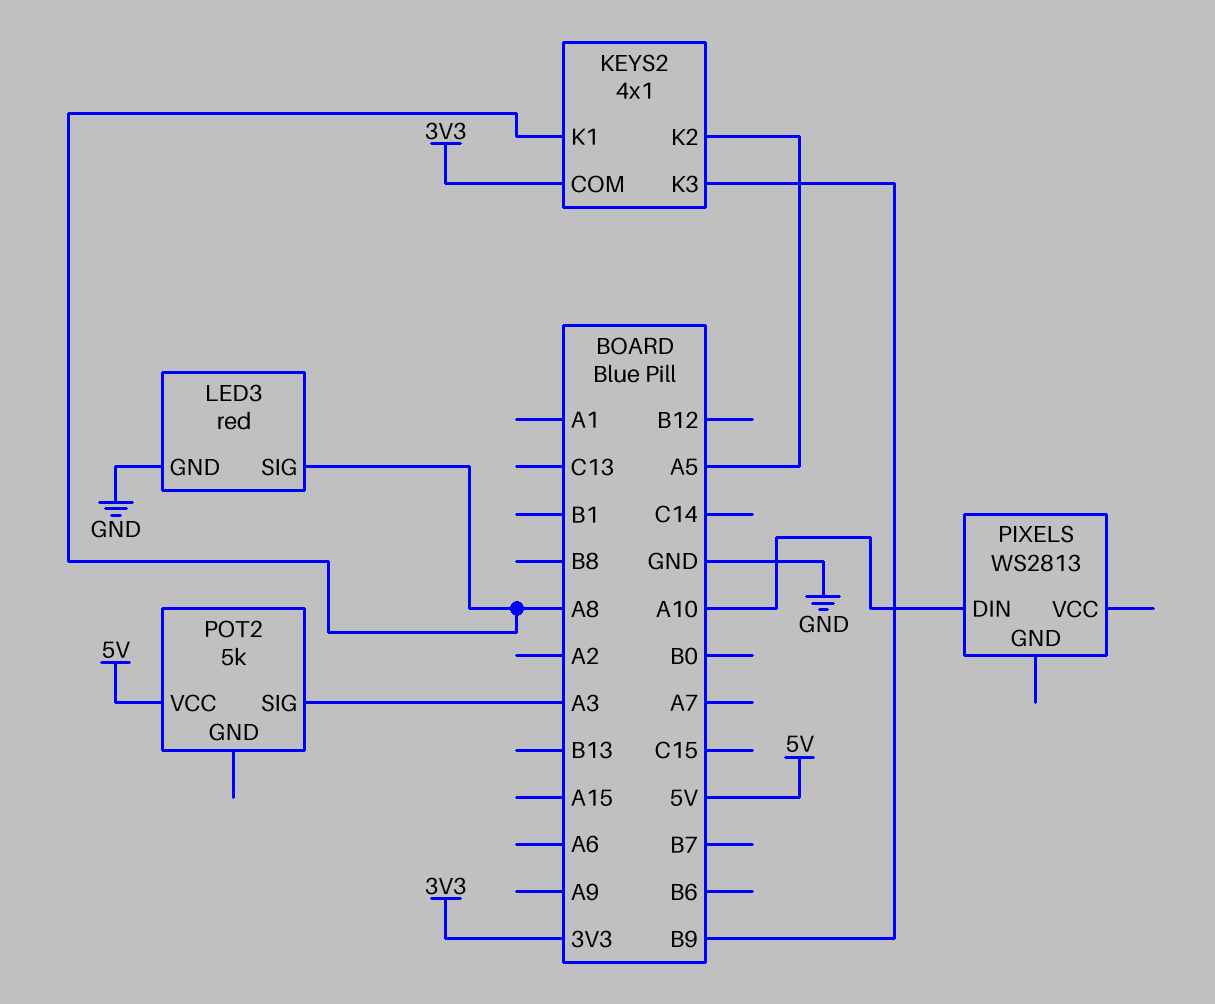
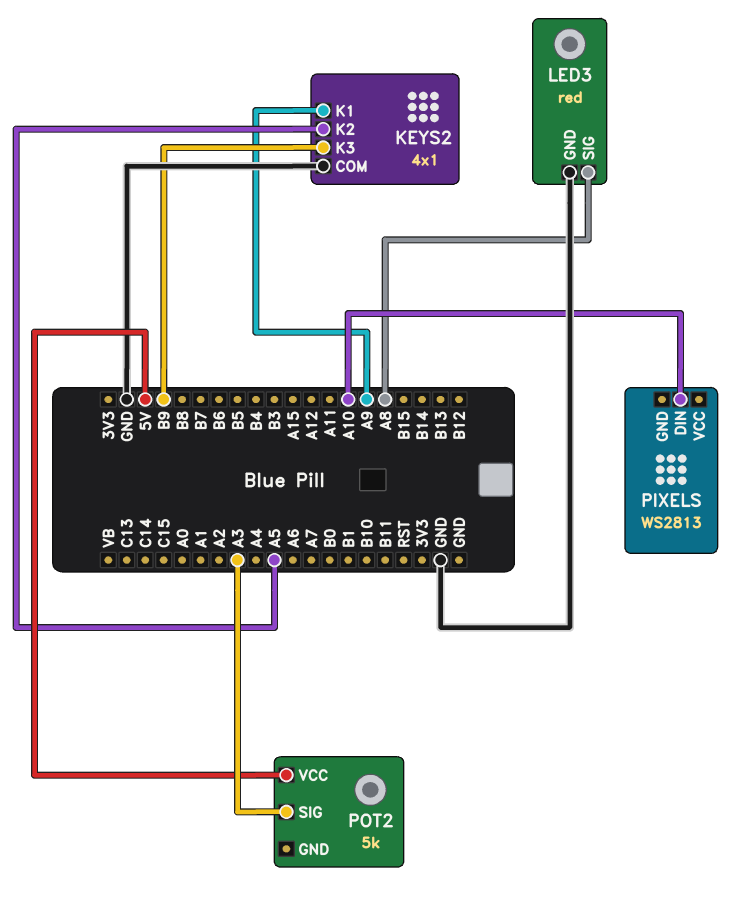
KEYS2 pin COM: 3V3 -> GND
KEYS2 pin K1: A8 -> A9

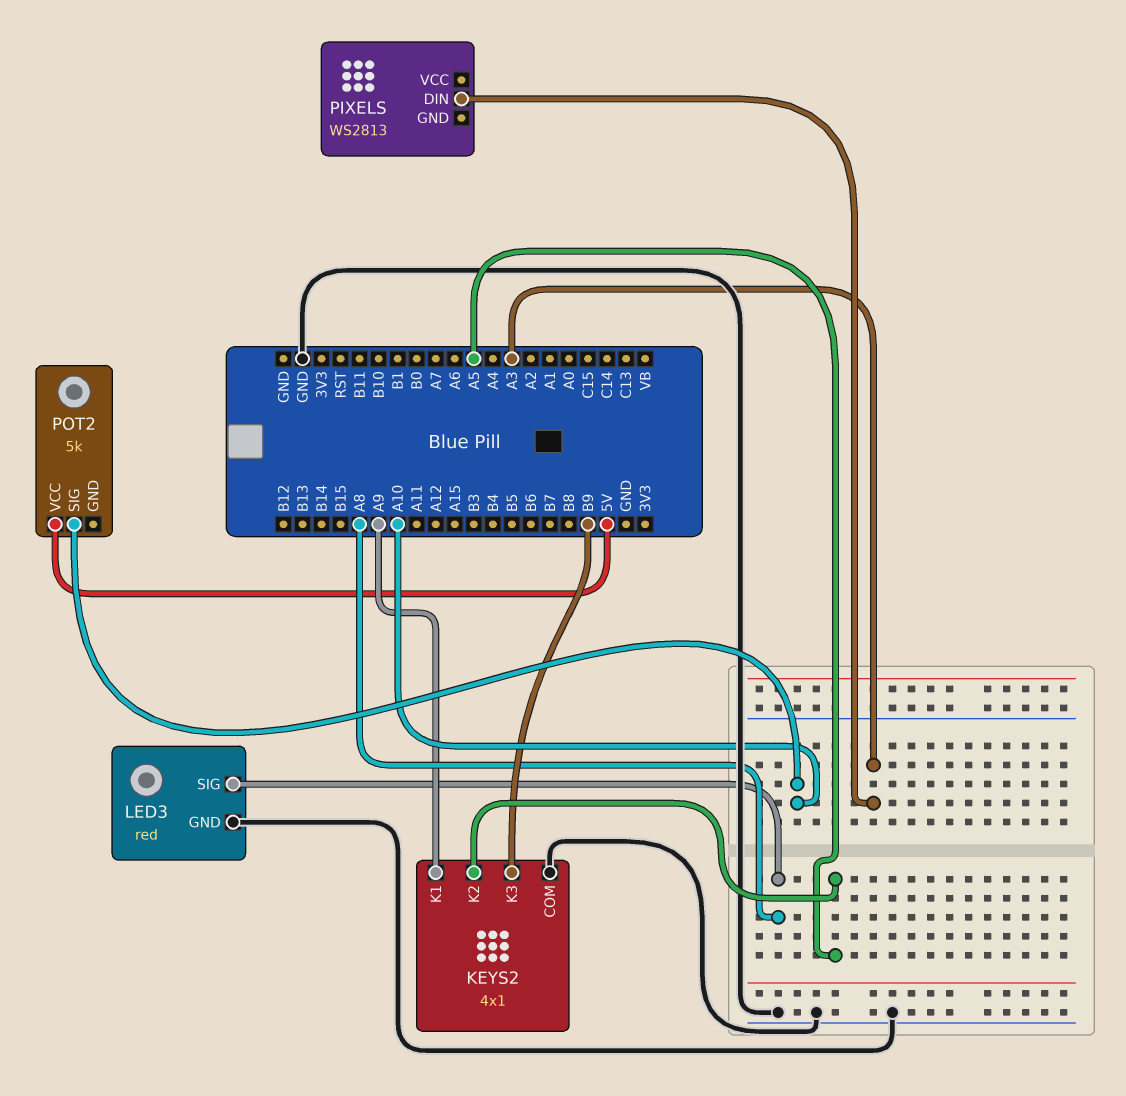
PIXELS pin DIN: A10 -> A3
POT2 pin SIG: A3 -> A10

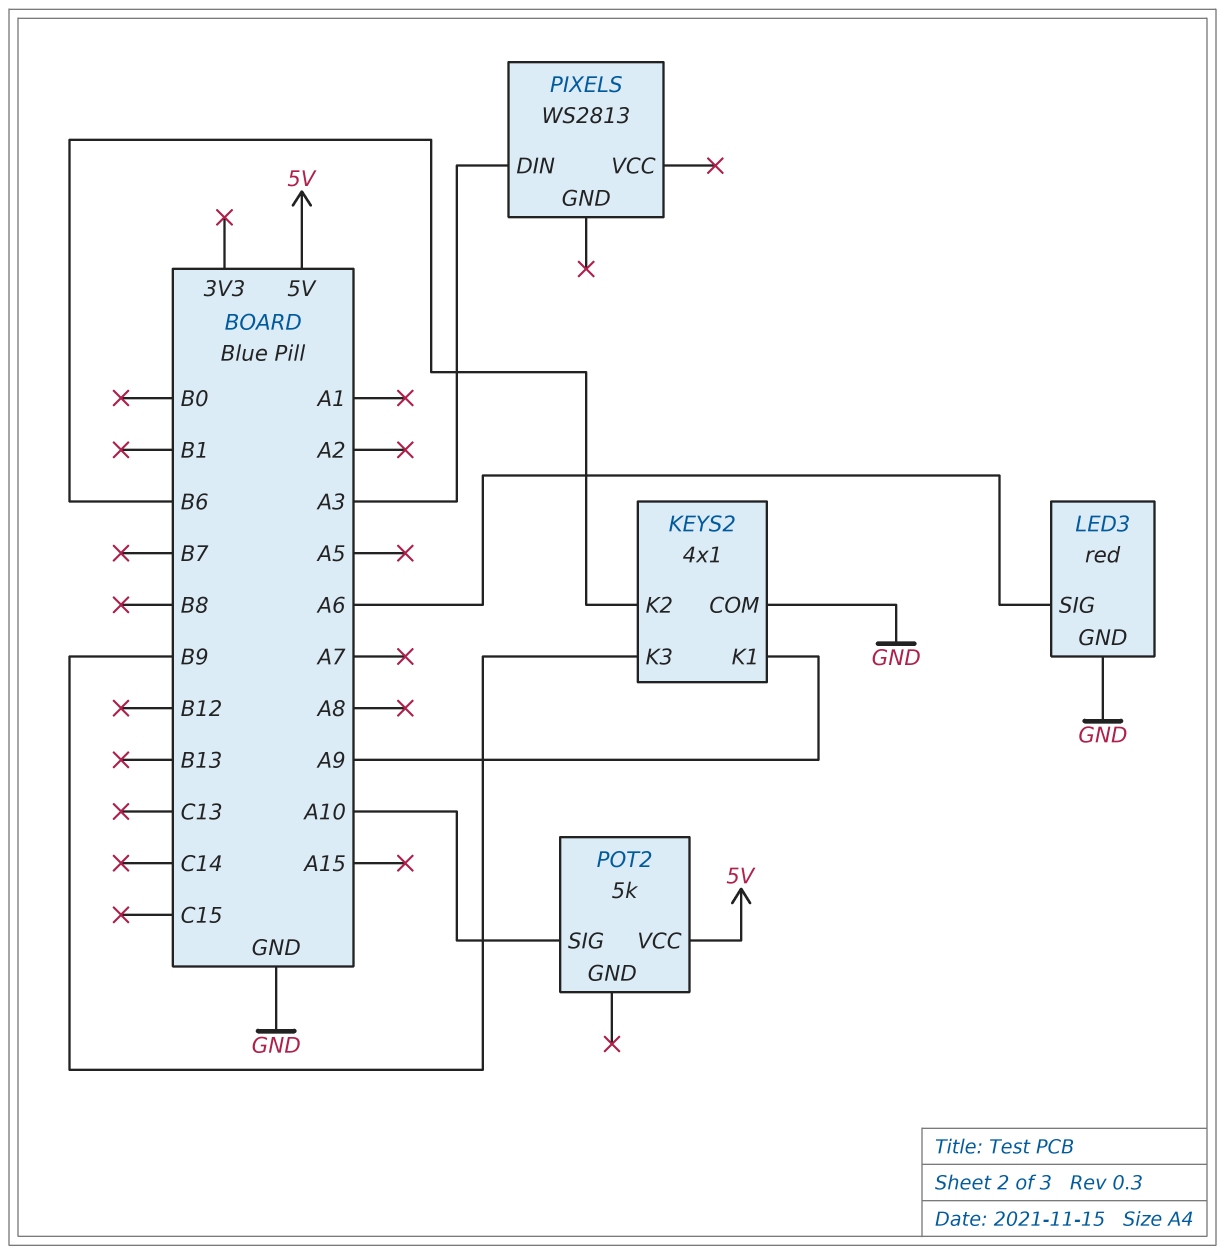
KEYS2 pin K2: A5 -> B6
LED3 pin SIG: A8 -> A6

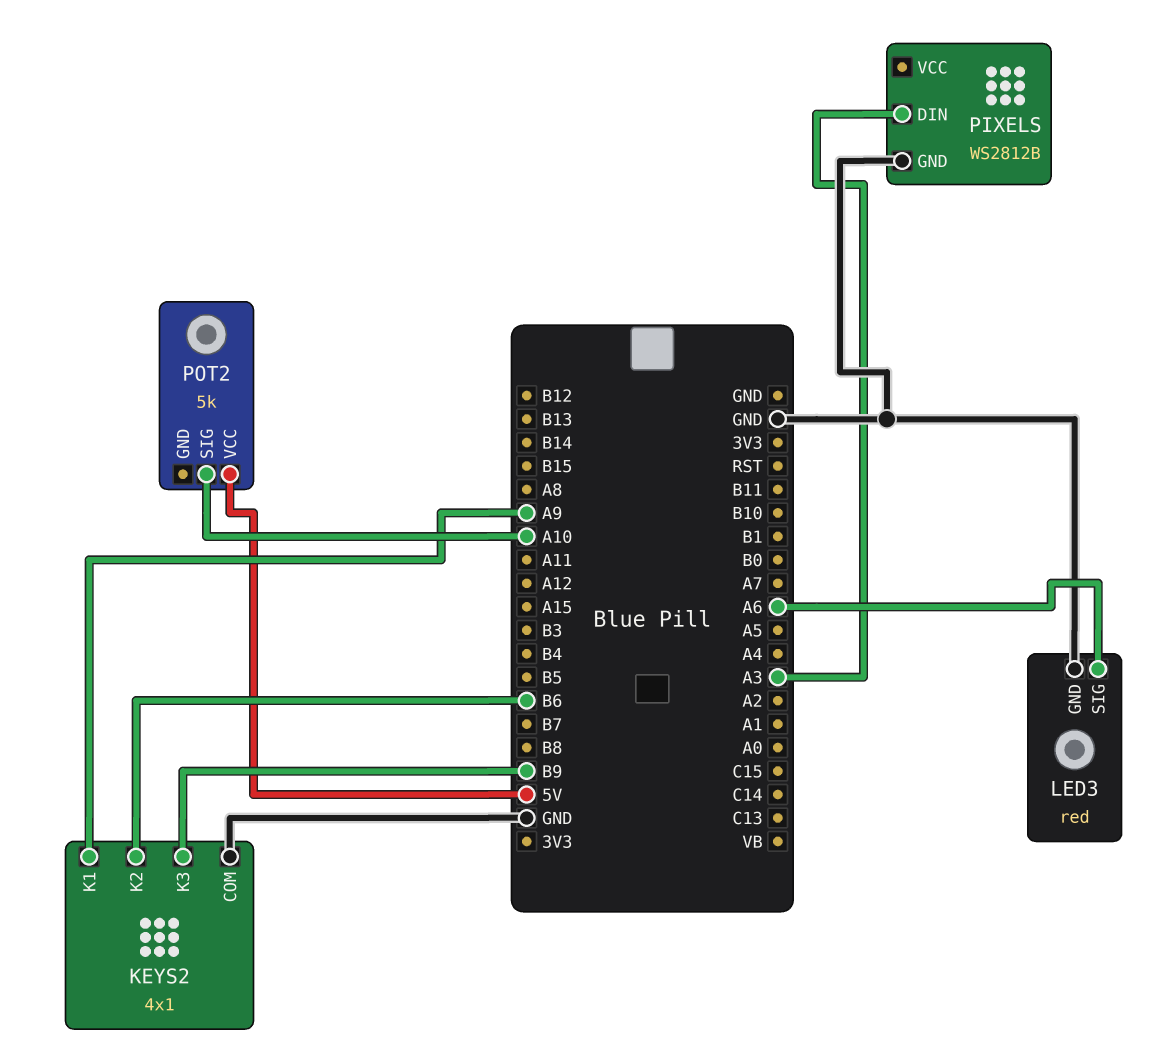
PIXELS: WS2813 -> WS2812B
PIXELS pin GND: none -> GND

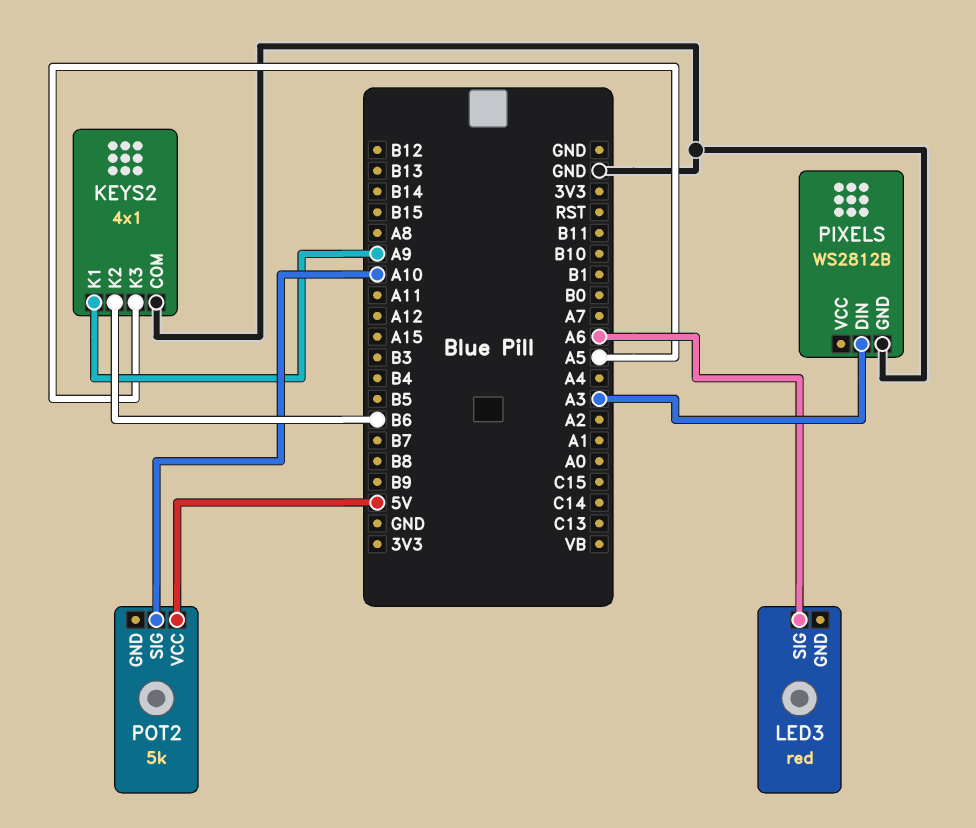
KEYS2 pin K3: B9 -> A5
LED3 pin GND: GND -> none

